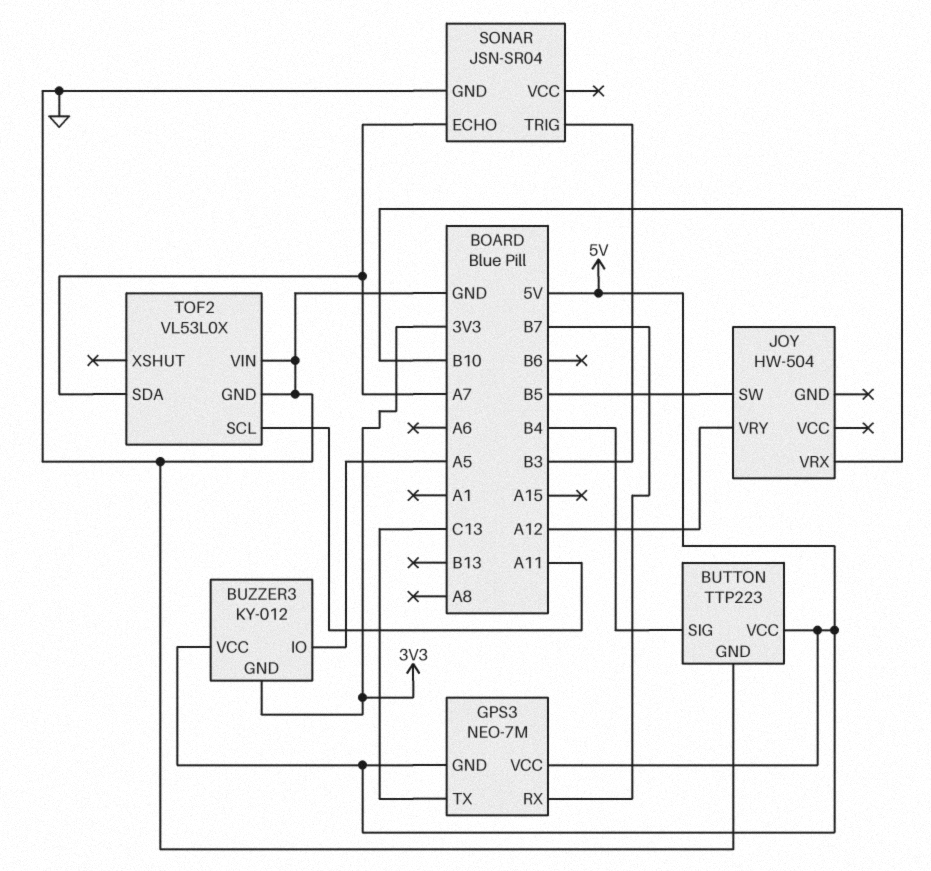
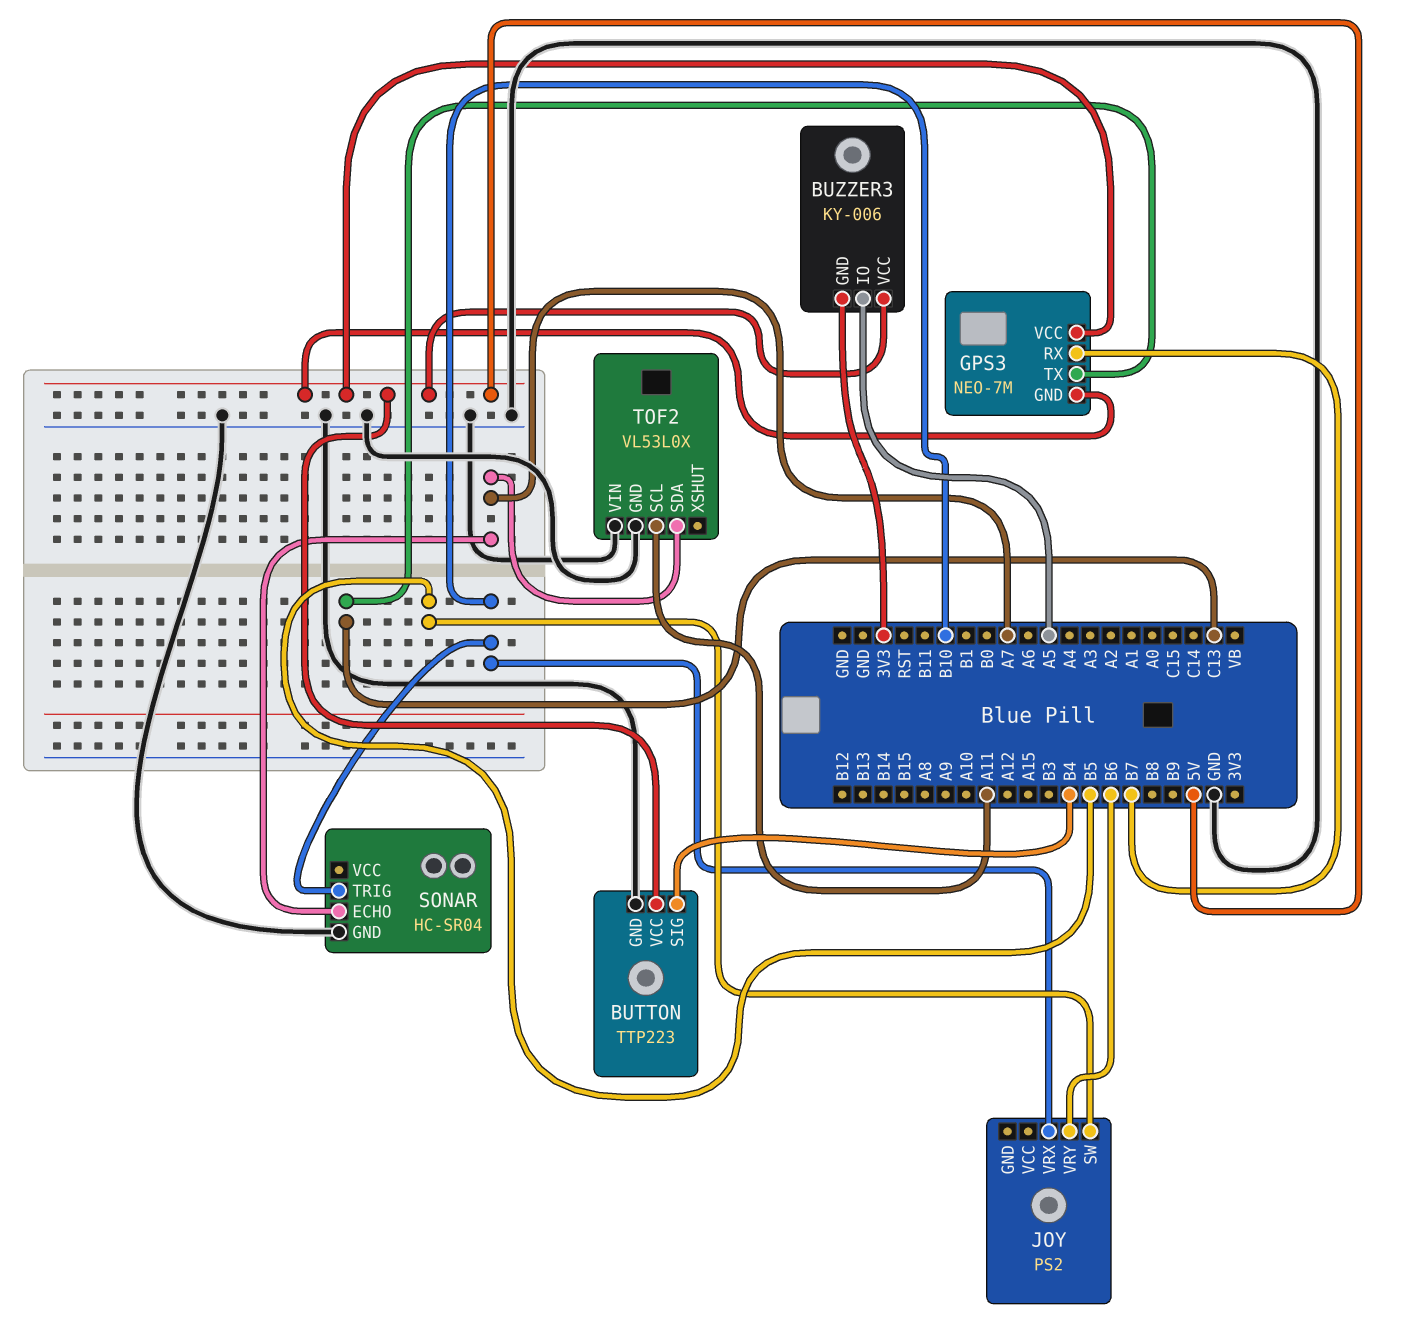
BUZZER3: KY-012 -> KY-006
JOY: HW-504 -> PS2
JOY pin VRY: A12 -> B6
SONAR: JSN-SR04 -> HC-SR04
SONAR pin TRIG: B3 -> B10

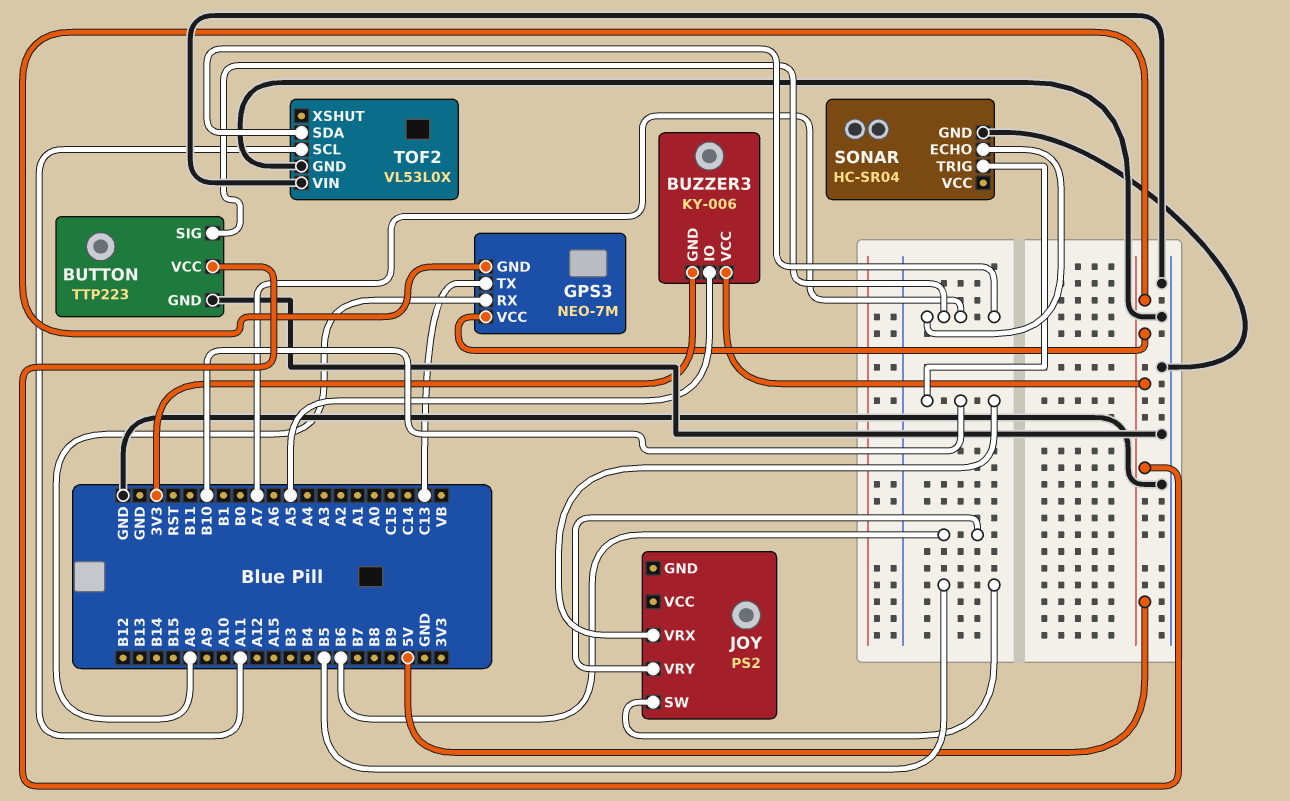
BUTTON pin SIG: B4 -> A7
GPS3 pin RX: B7 -> A8

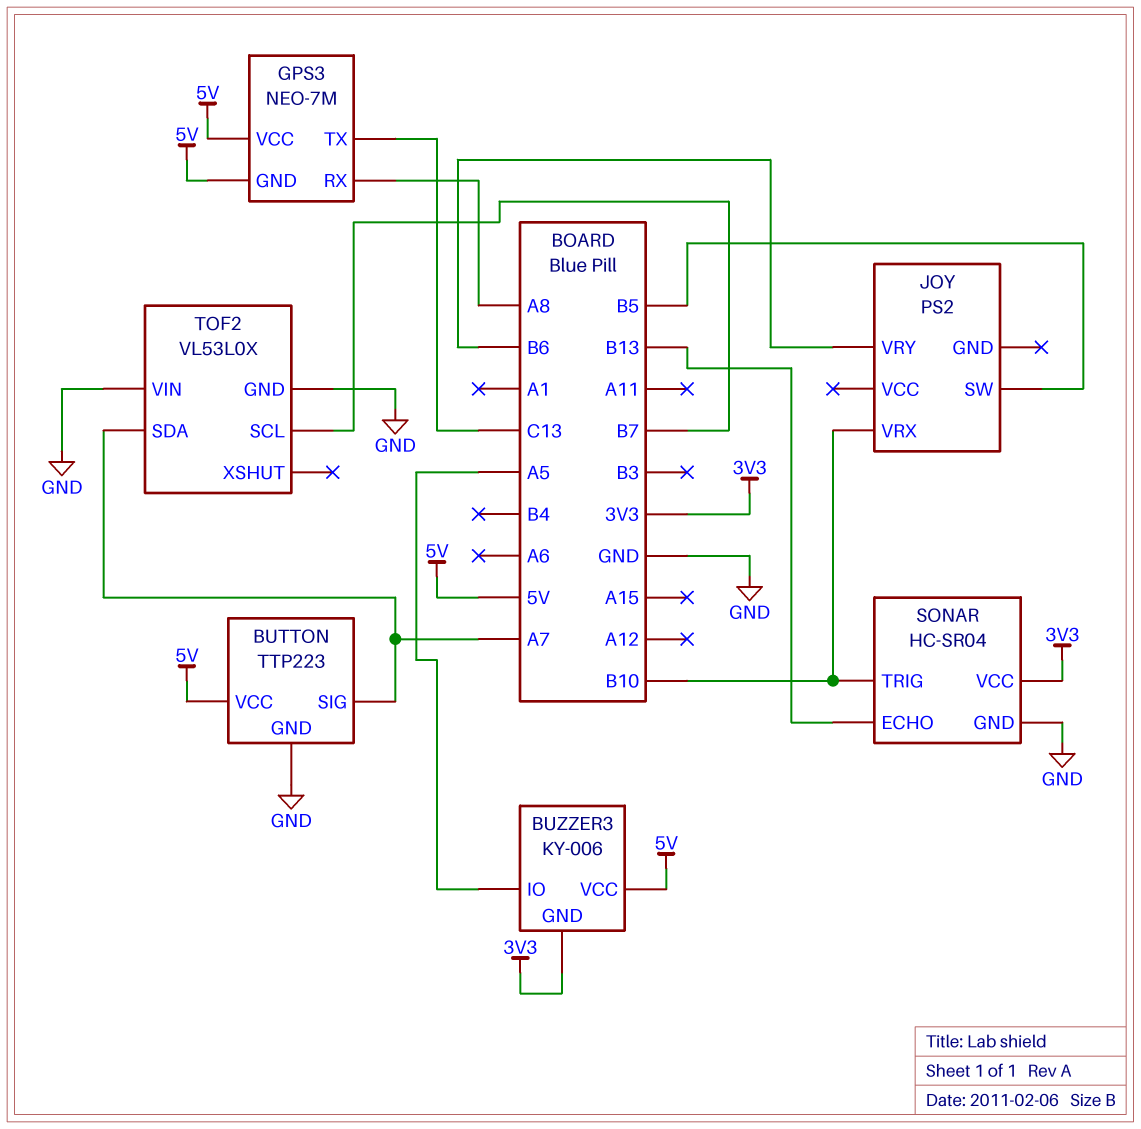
SONAR pin ECHO: A7 -> B13
SONAR pin VCC: none -> 3V3
TOF2 pin SCL: A11 -> B7

